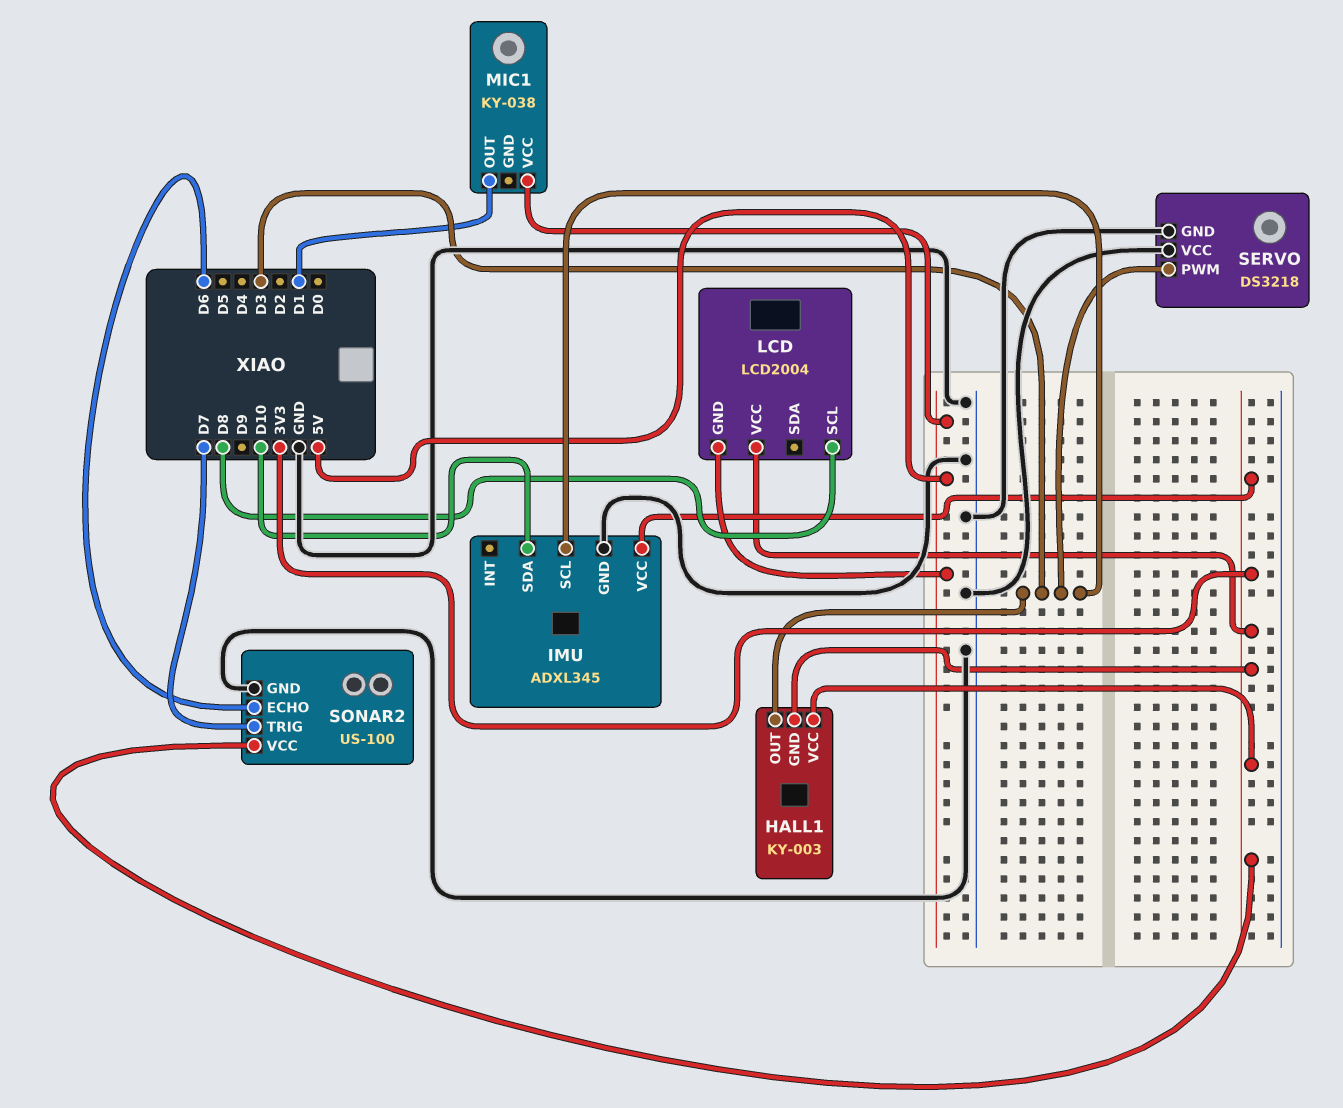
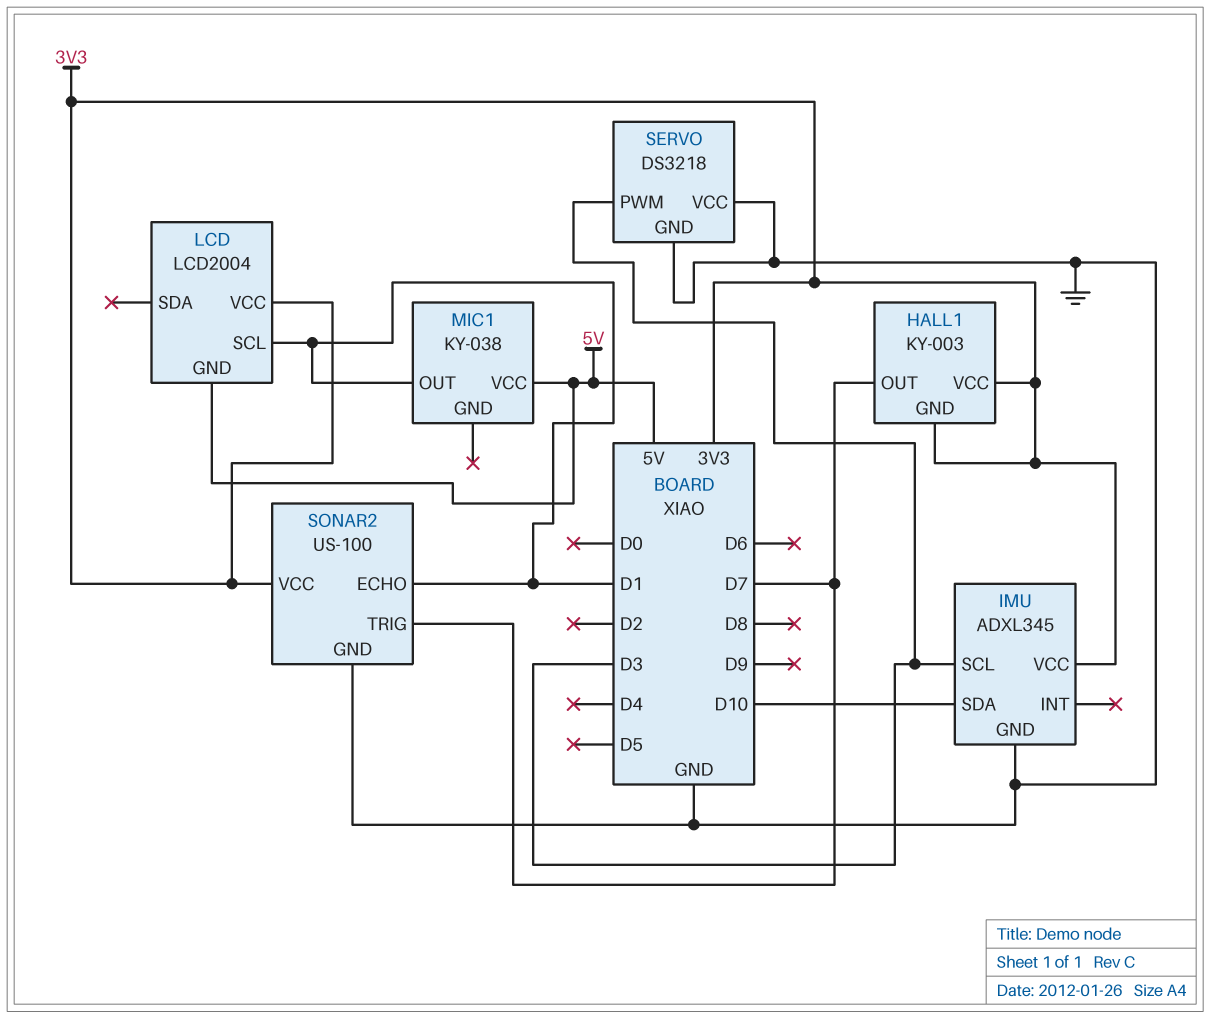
HALL1 pin OUT: D3 -> D7
LCD pin SCL: D8 -> D1
SONAR2 pin ECHO: D6 -> D1

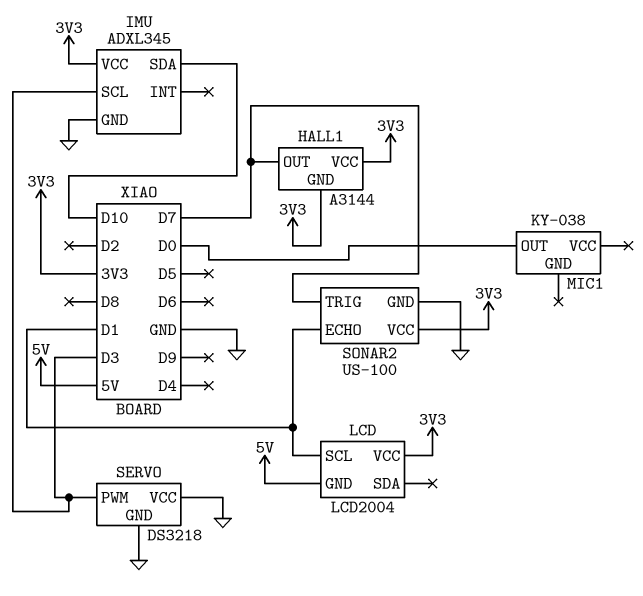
HALL1: KY-003 -> A3144
MIC1 pin OUT: D1 -> D0
MIC1 pin VCC: 5V -> none

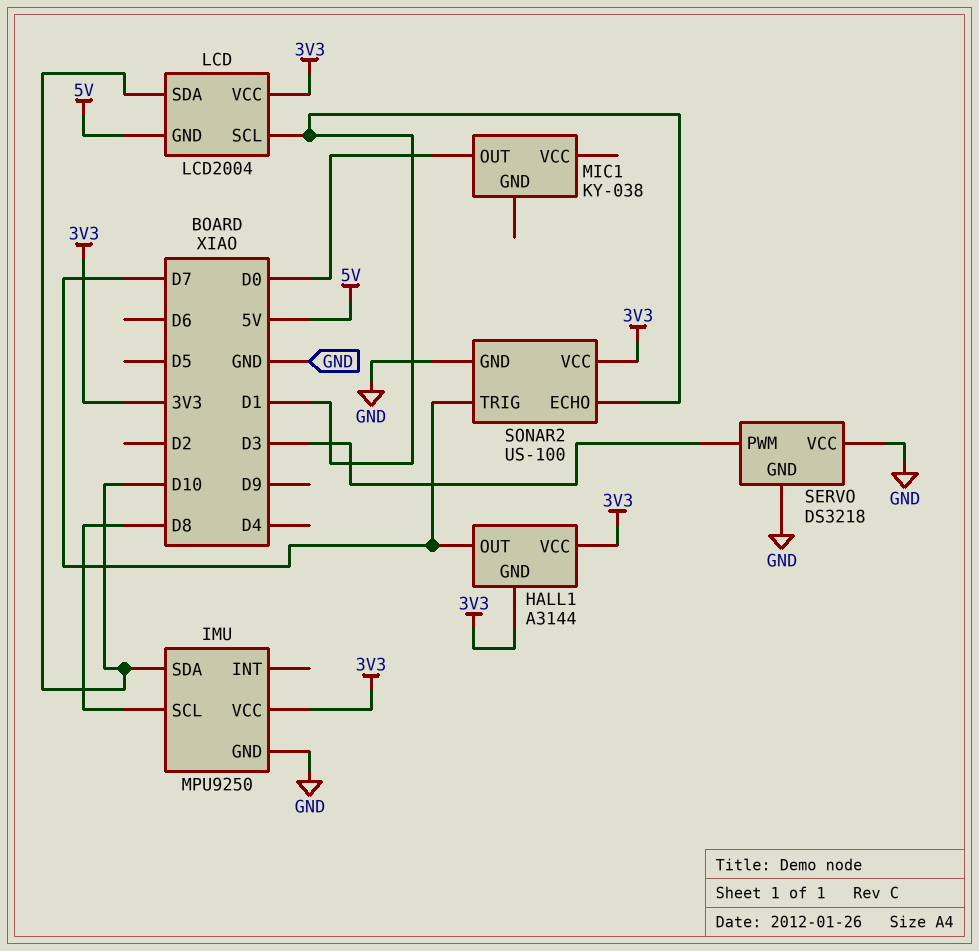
IMU: ADXL345 -> MPU9250
IMU pin SCL: D3 -> D8
LCD pin SDA: none -> D10

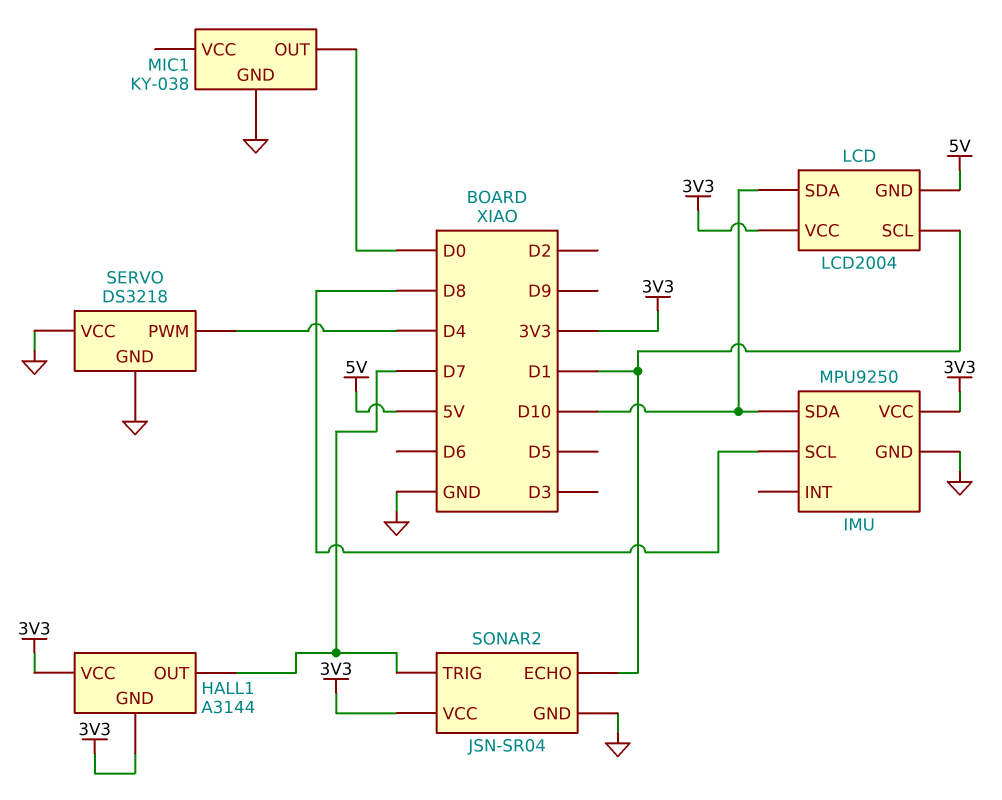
MIC1 pin GND: none -> GND
SERVO pin PWM: D3 -> D4
SONAR2: US-100 -> JSN-SR04

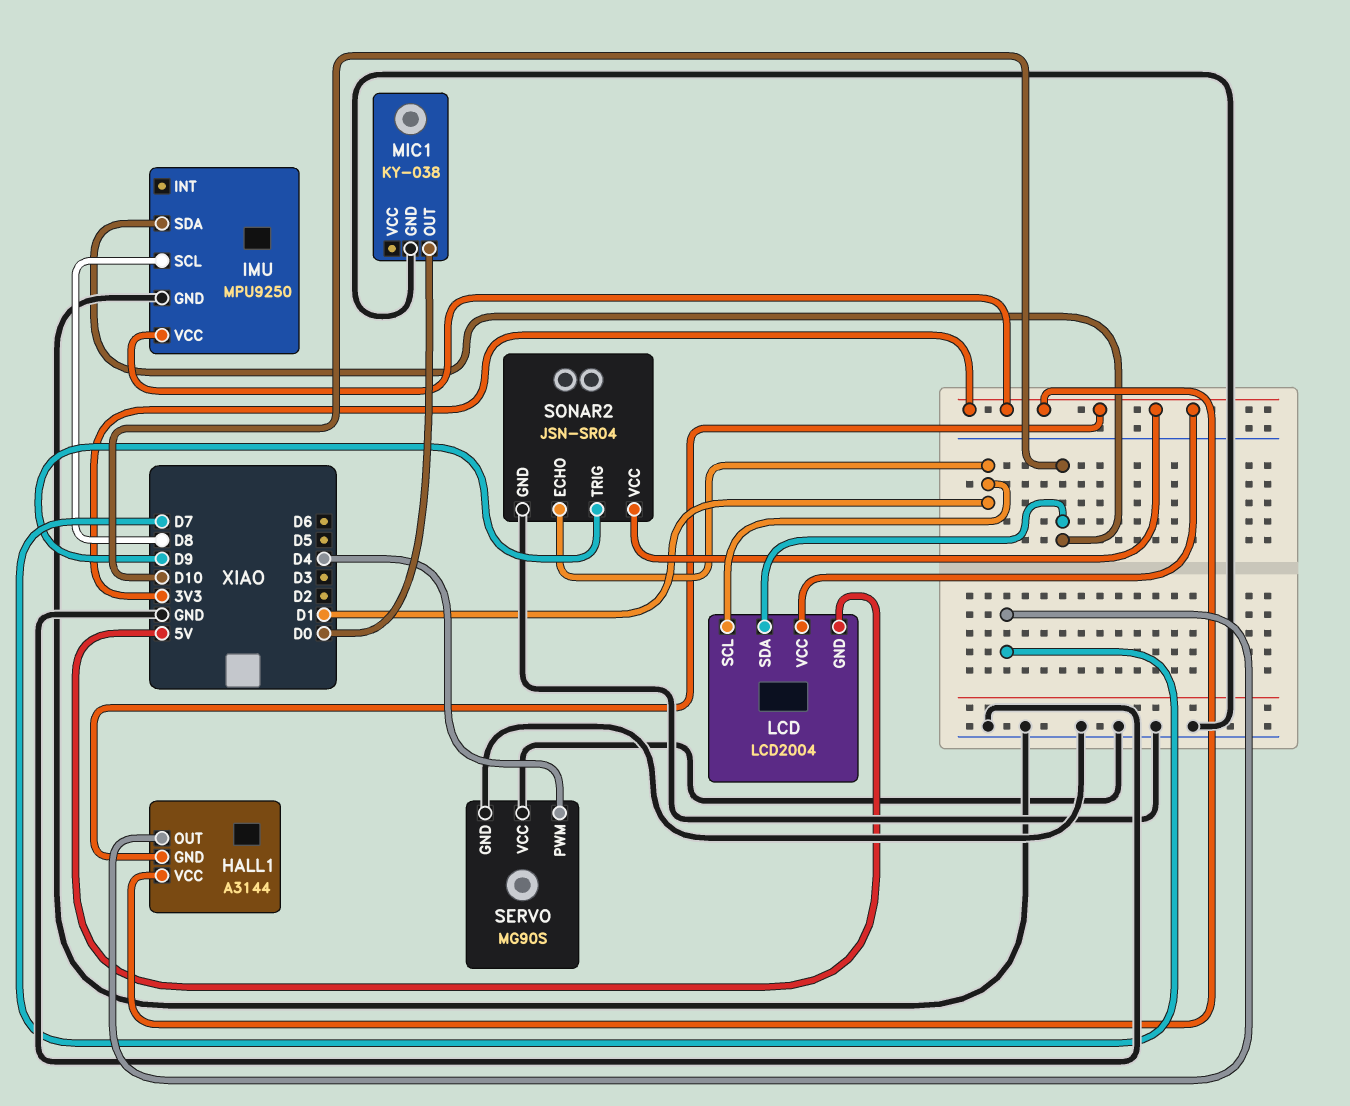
SERVO: DS3218 -> MG90S
SONAR2 pin TRIG: D7 -> D9

